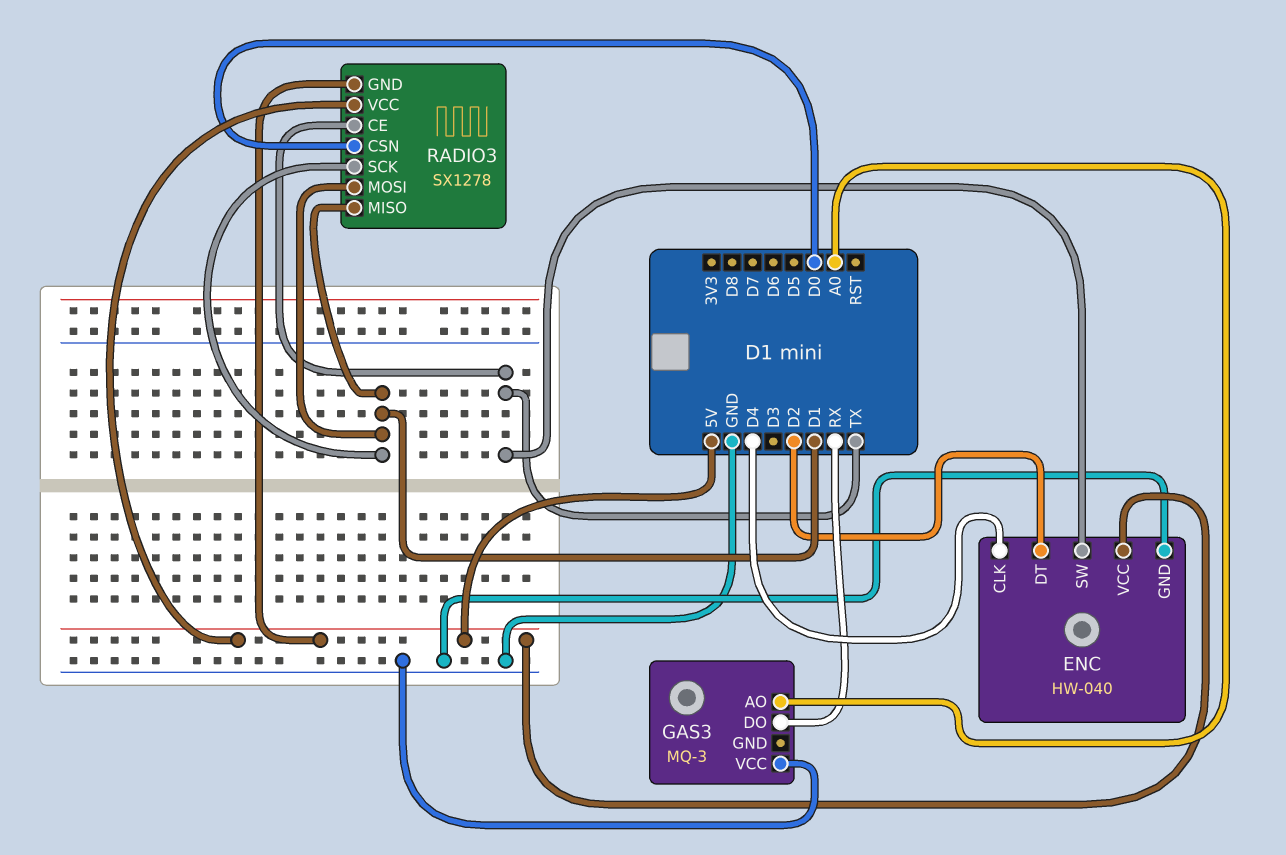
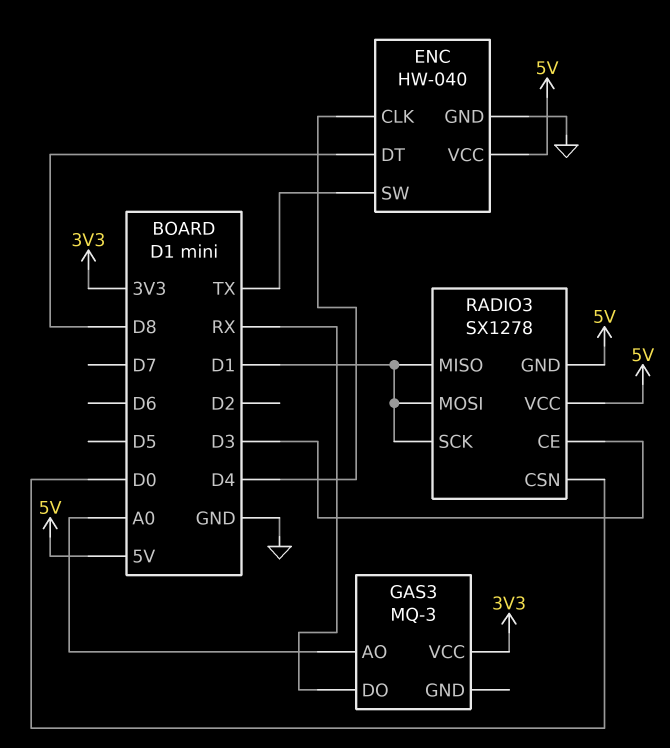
ENC pin DT: D2 -> D8
GAS3 pin VCC: GND -> 3V3
RADIO3 pin CE: TX -> D3

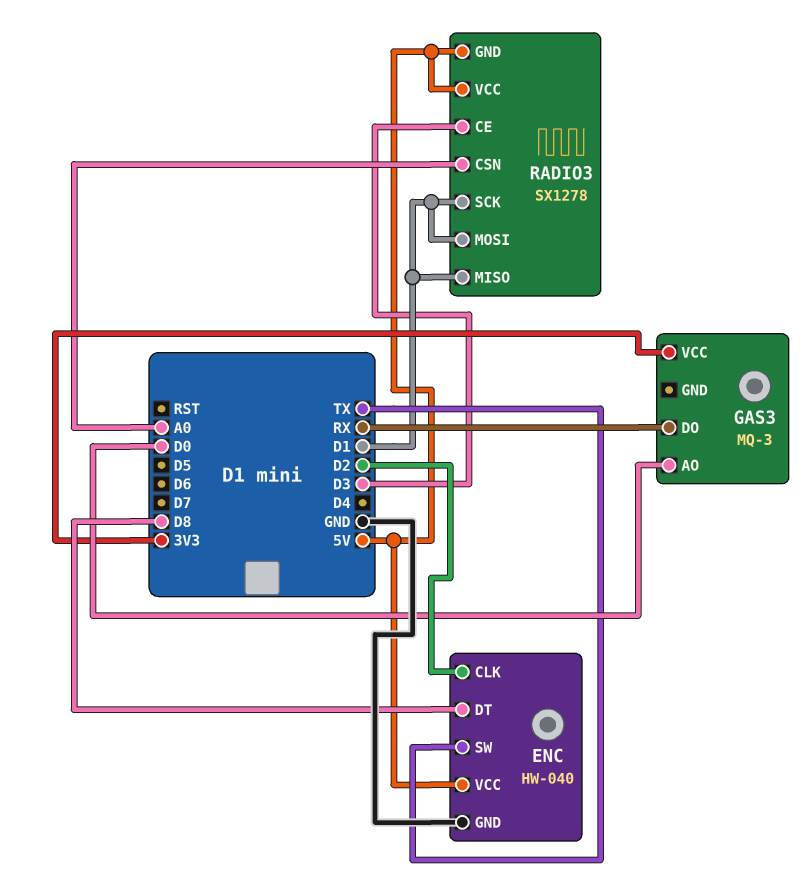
ENC pin CLK: D4 -> D2
GAS3 pin AO: A0 -> D0
RADIO3 pin CSN: D0 -> A0

